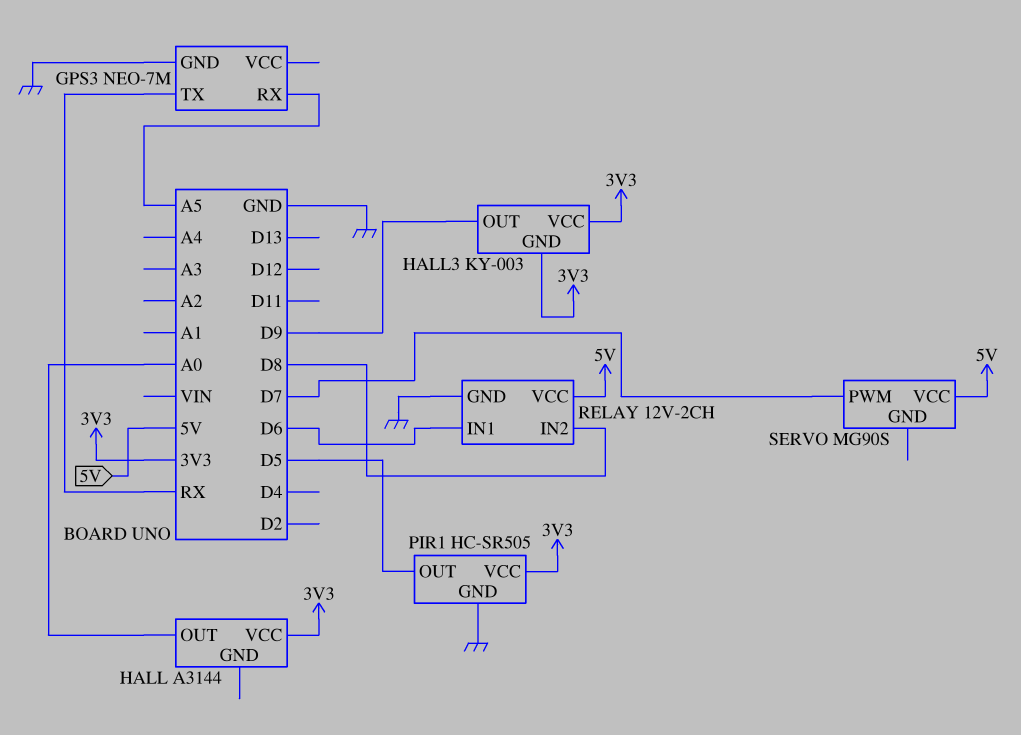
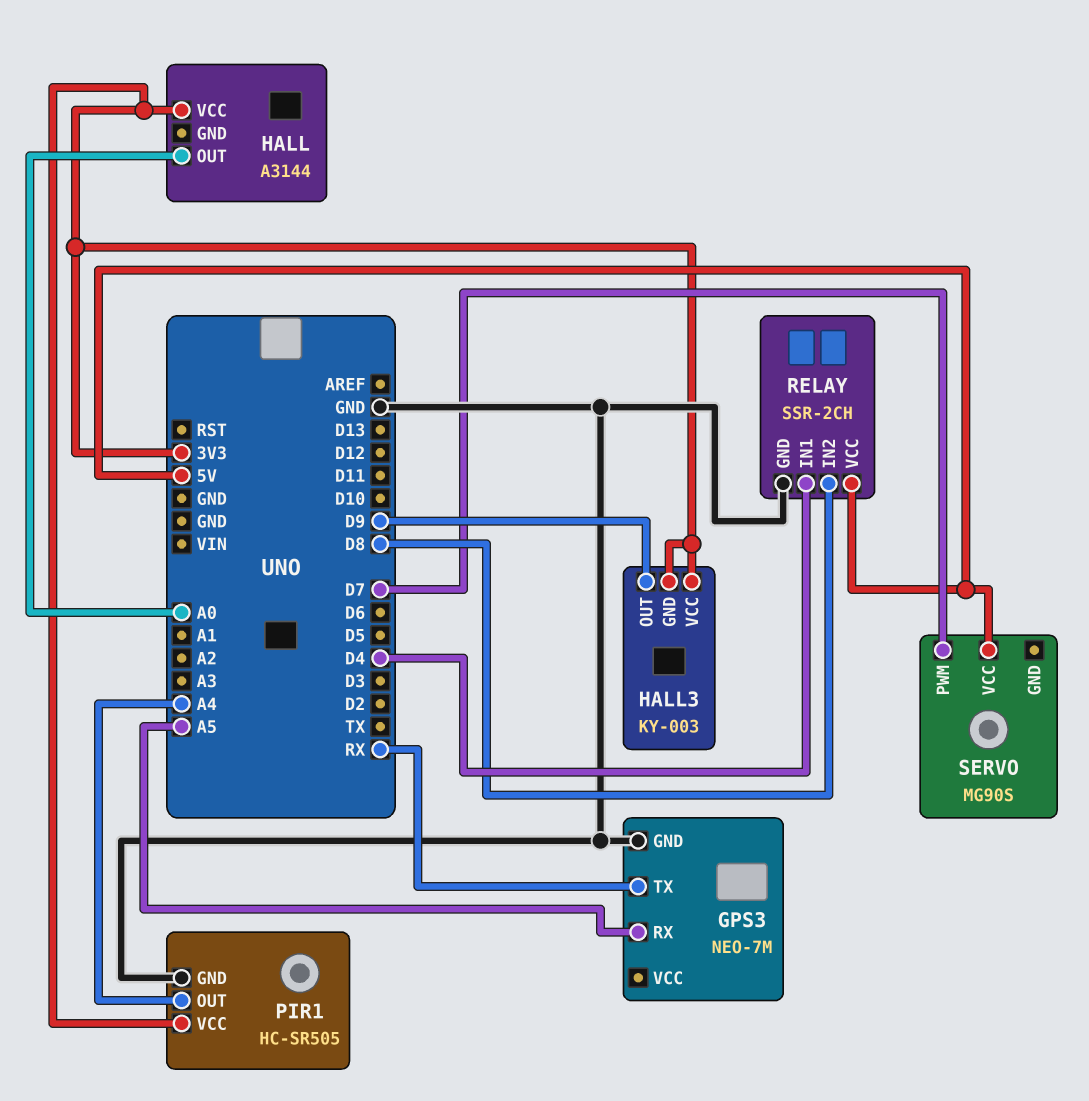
PIR1 pin OUT: D5 -> A4
RELAY: 12V-2CH -> SSR-2CH
RELAY pin IN1: D6 -> D4

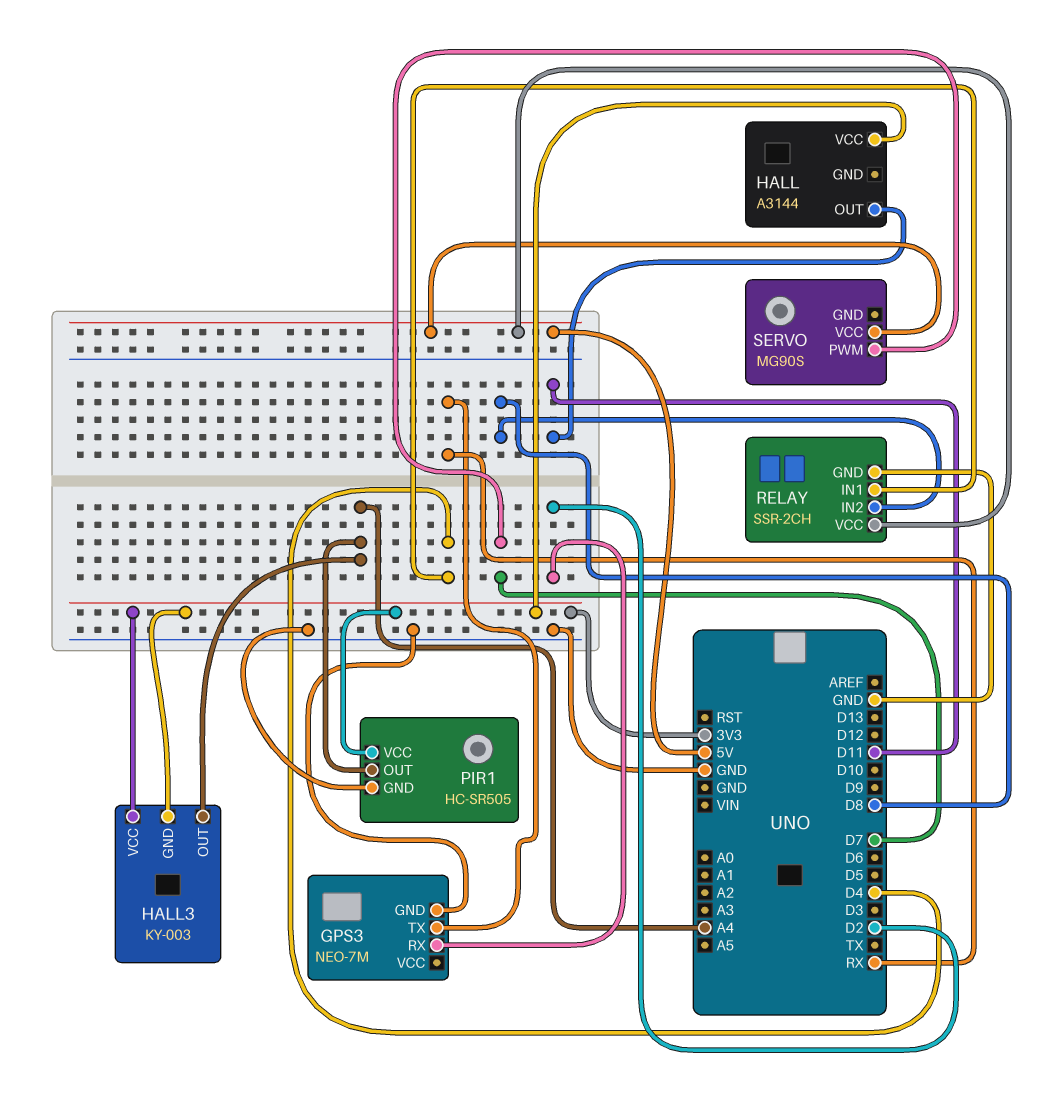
GPS3 pin RX: A5 -> D2
HALL pin OUT: A0 -> D11
HALL3 pin OUT: D9 -> A4

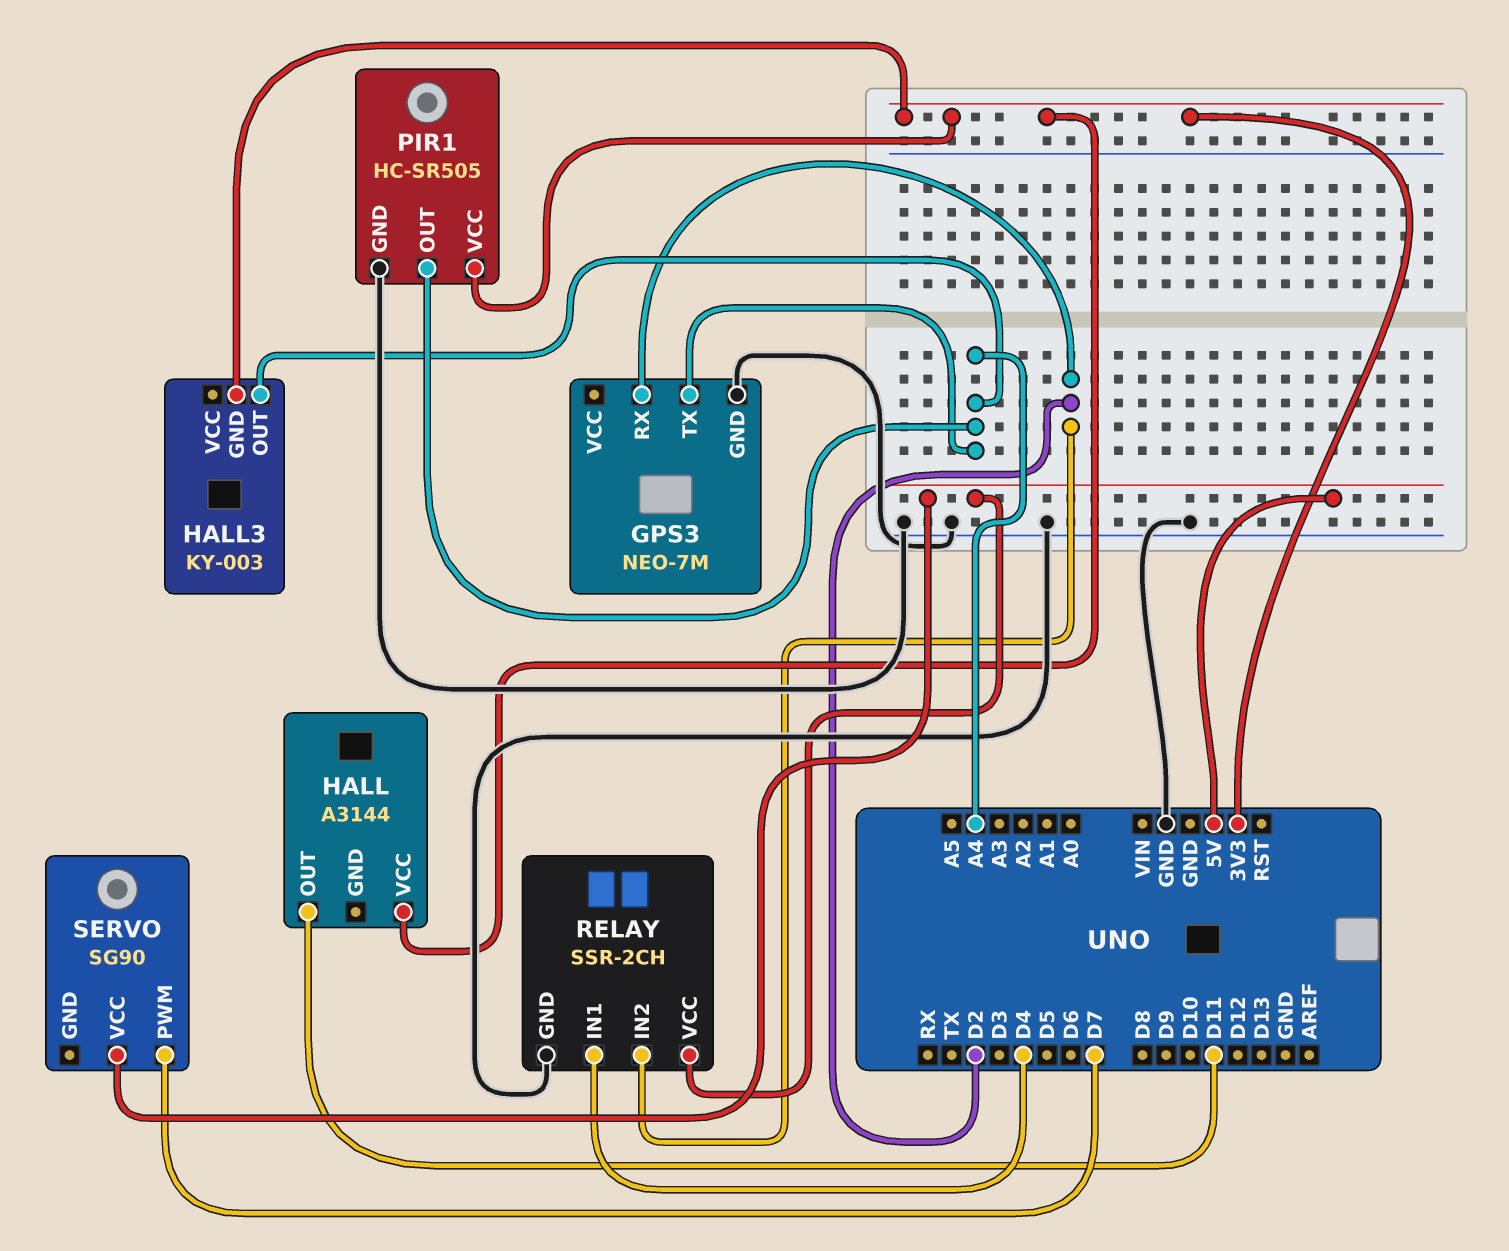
GPS3 pin TX: RX -> A4
HALL3 pin VCC: 3V3 -> none
RELAY pin IN2: D8 -> D2
SERVO: MG90S -> SG90

